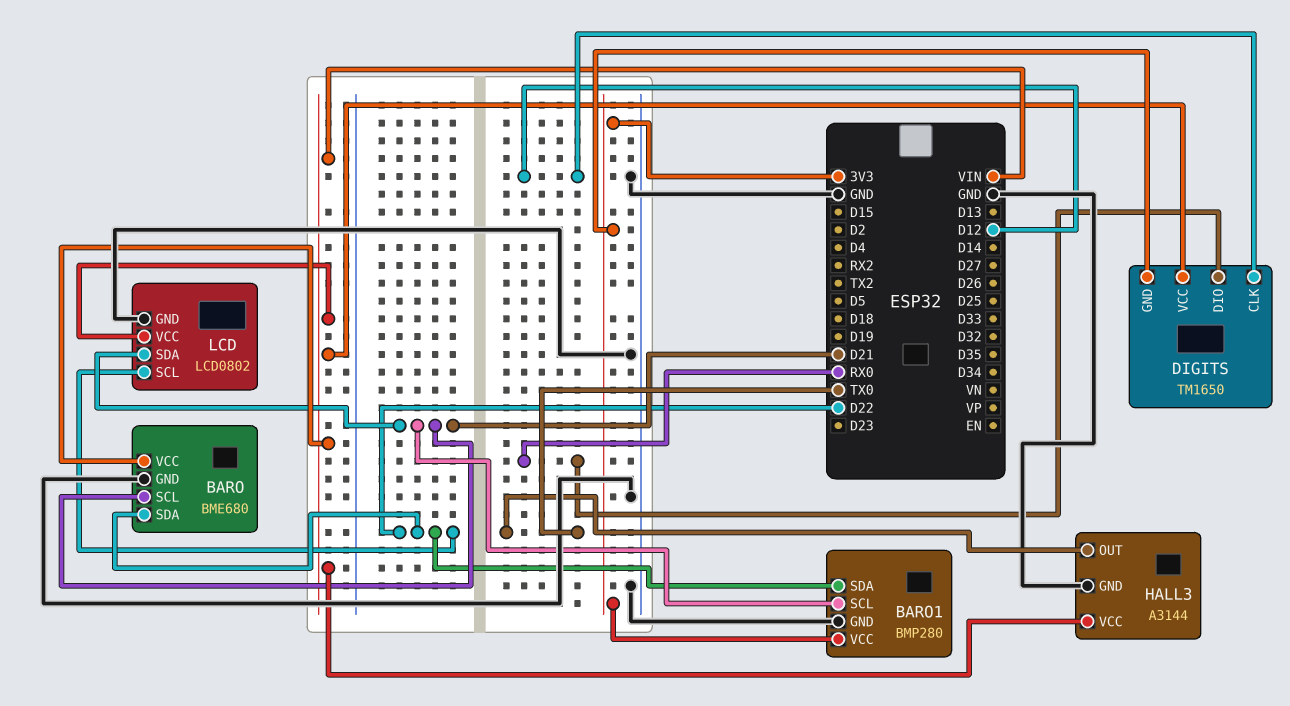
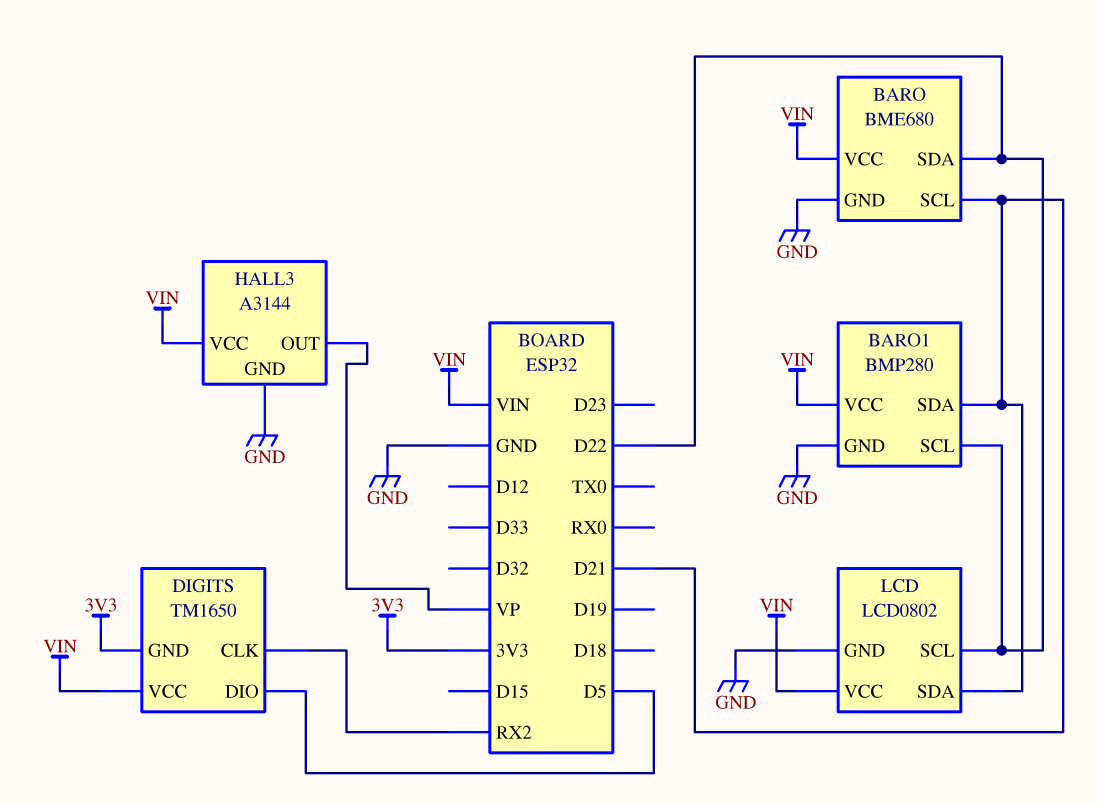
BARO1 pin SCL: D21 -> D22
BARO1 pin SDA: D22 -> D21
BARO1 pin VCC: 3V3 -> VIN
DIGITS pin CLK: D12 -> RX2
DIGITS pin DIO: RX0 -> D5
HALL3 pin OUT: TX0 -> VP

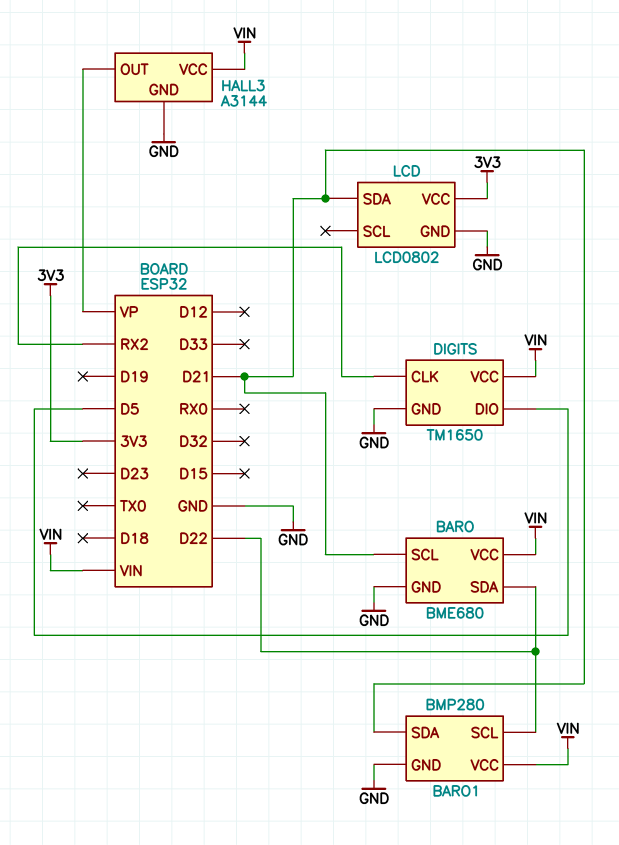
DIGITS pin GND: 3V3 -> GND
LCD pin SCL: D22 -> none
LCD pin VCC: VIN -> 3V3

